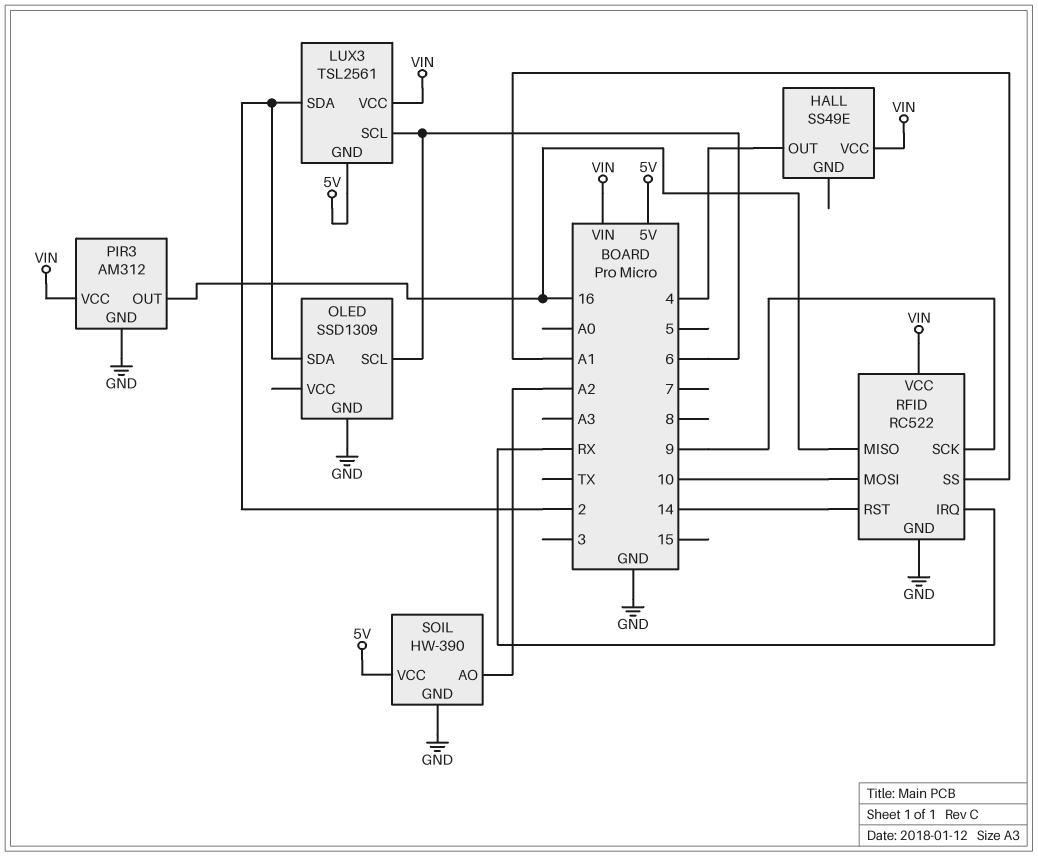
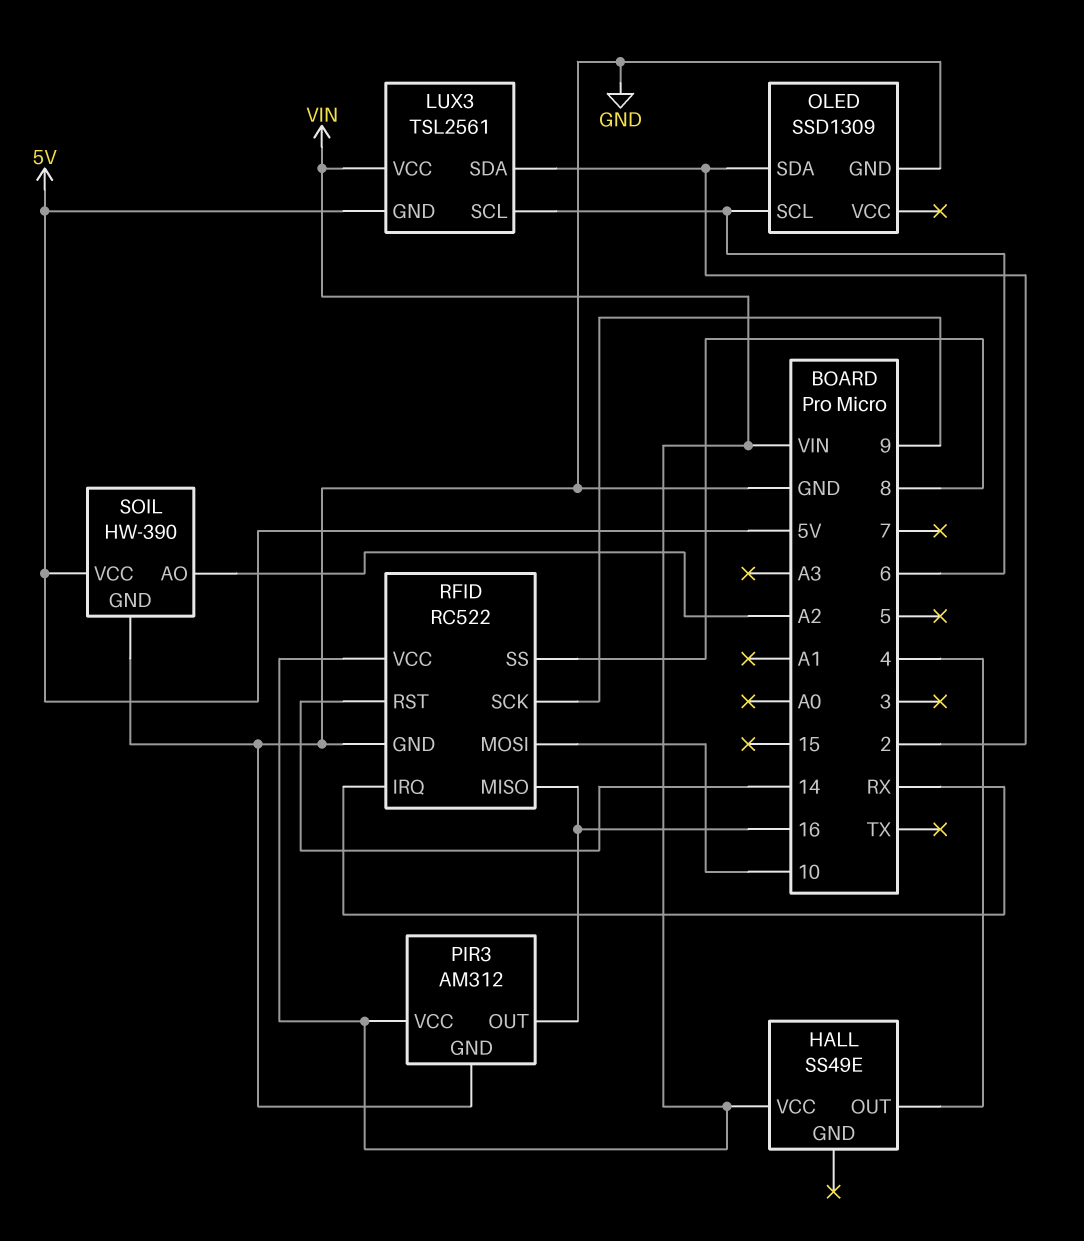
RFID pin SS: A1 -> 8

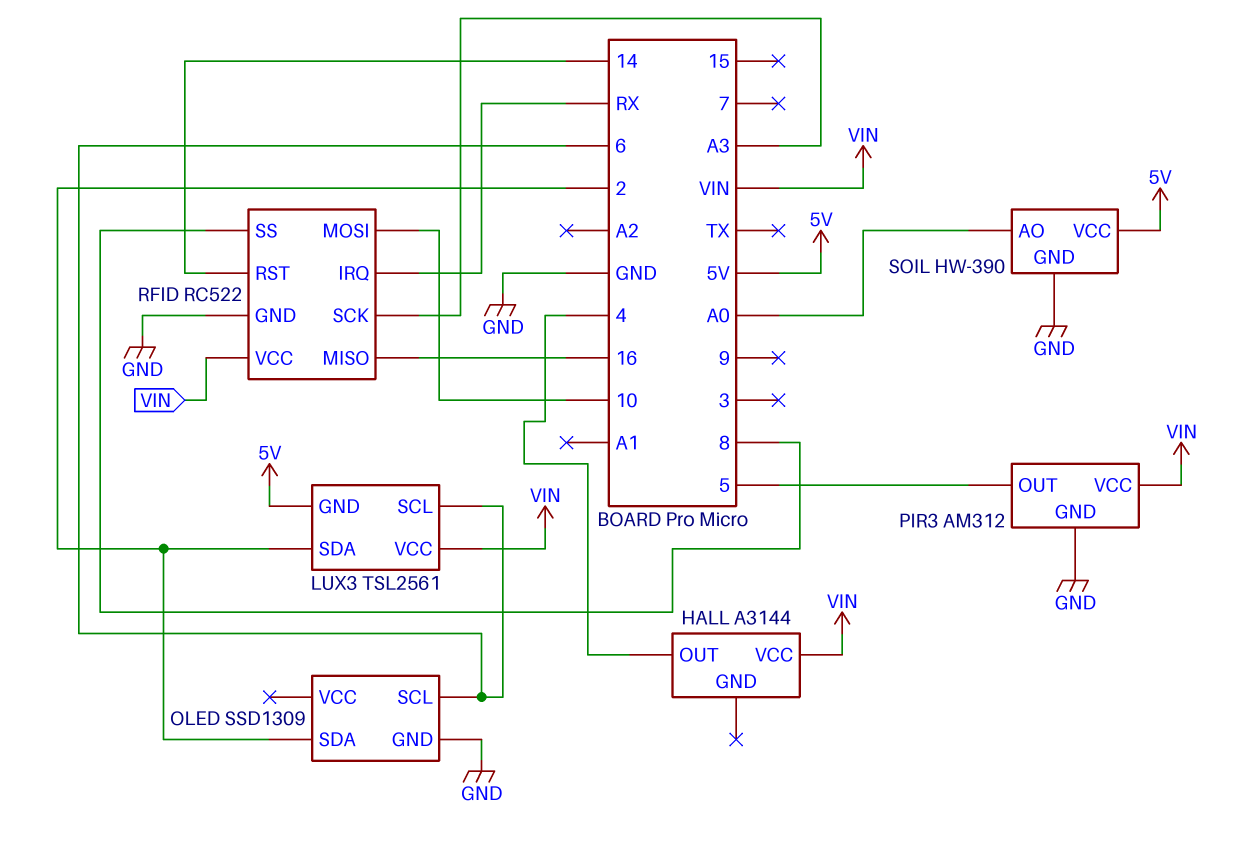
HALL: SS49E -> A3144
PIR3 pin OUT: 16 -> 5
RFID pin SCK: 9 -> A3
SOIL pin AO: A2 -> A0

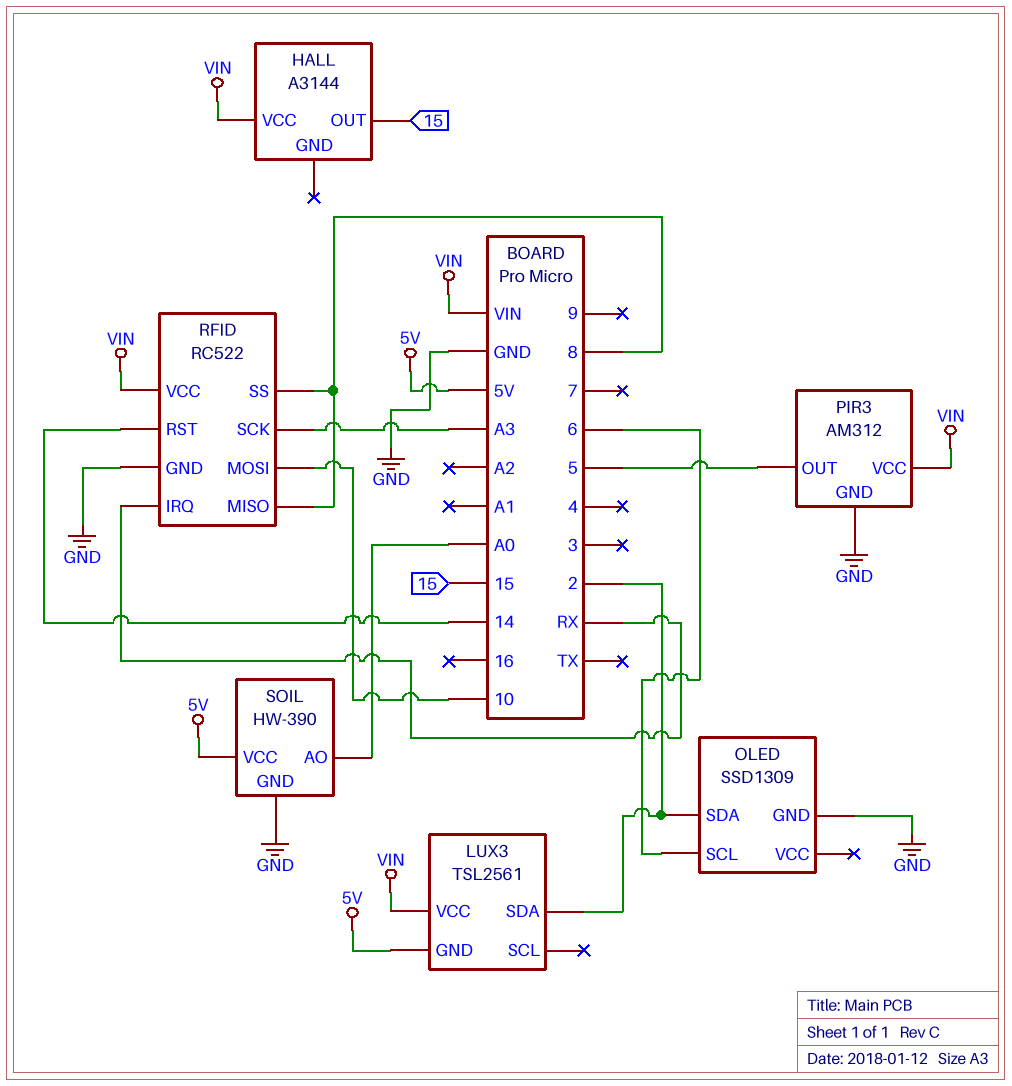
HALL pin OUT: 4 -> 15
LUX3 pin SCL: 6 -> none
RFID pin MISO: 16 -> 8

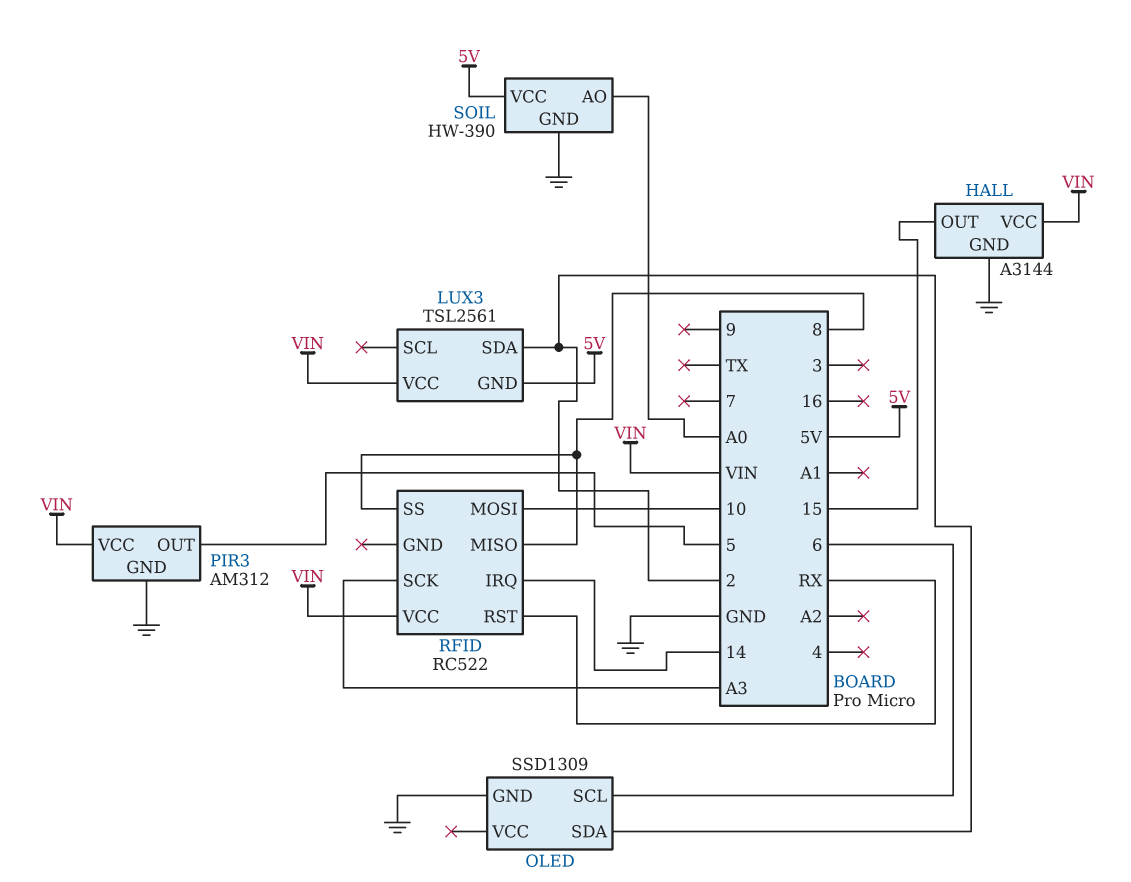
HALL pin GND: none -> GND
RFID pin GND: GND -> none
RFID pin IRQ: RX -> 14
RFID pin RST: 14 -> RX

